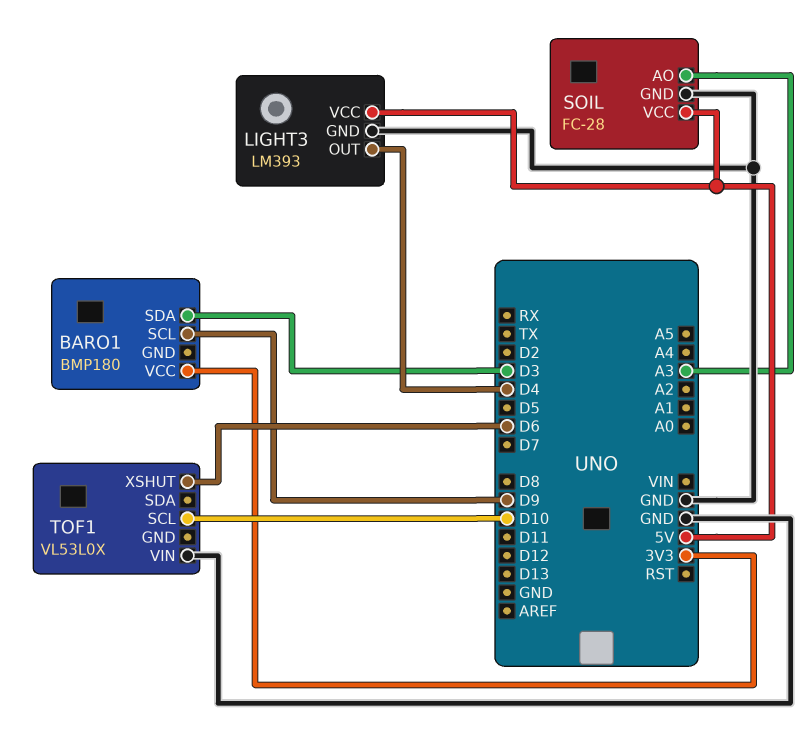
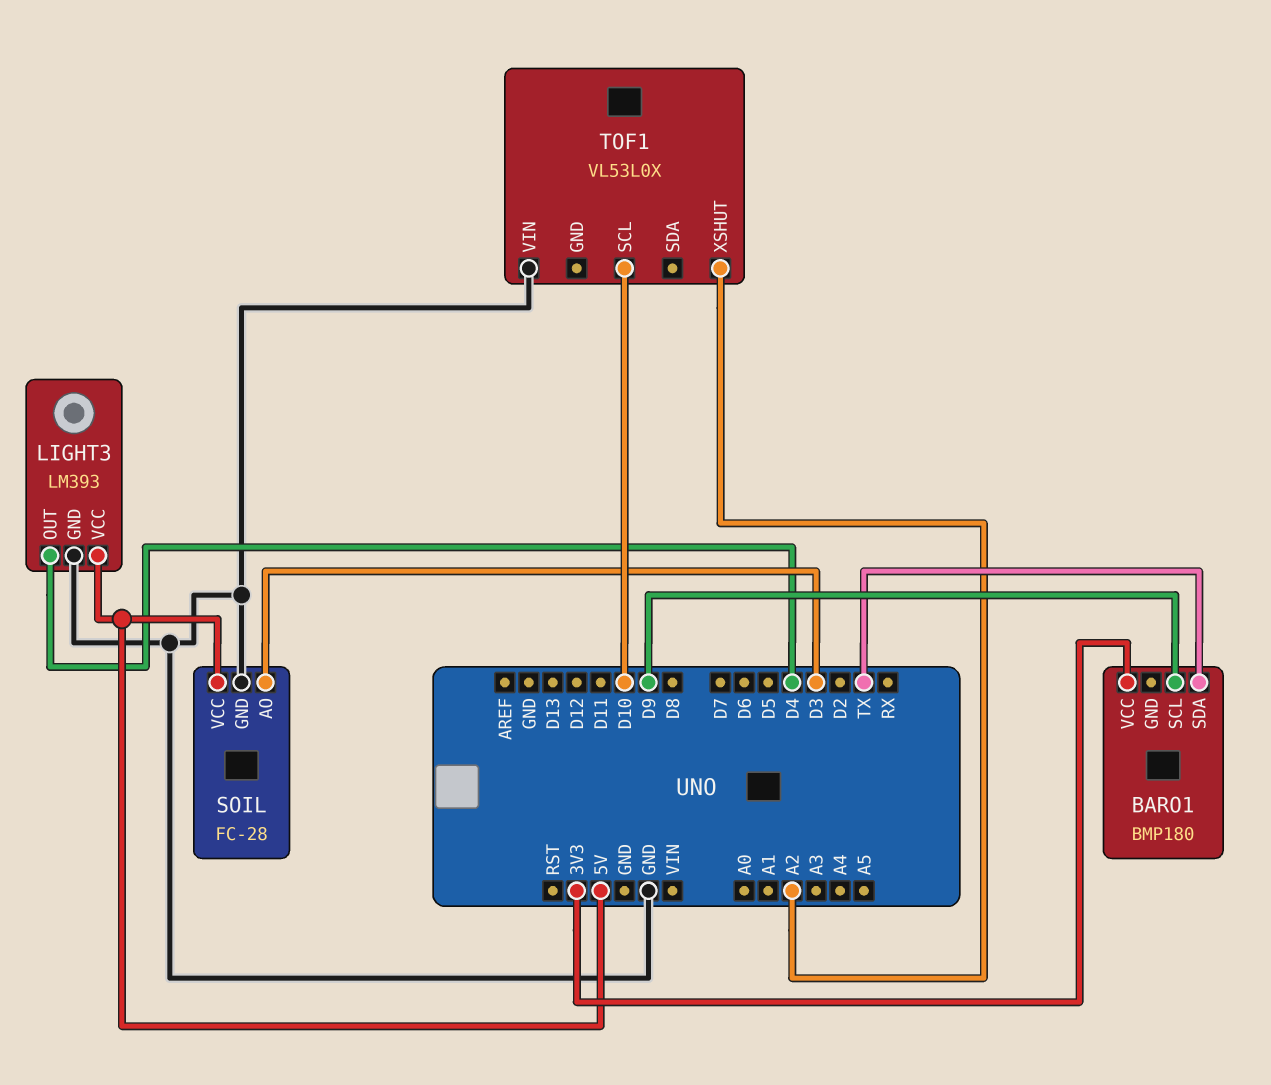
BARO1 pin SDA: D3 -> TX
SOIL pin AO: A3 -> D3
TOF1 pin XSHUT: D6 -> A2

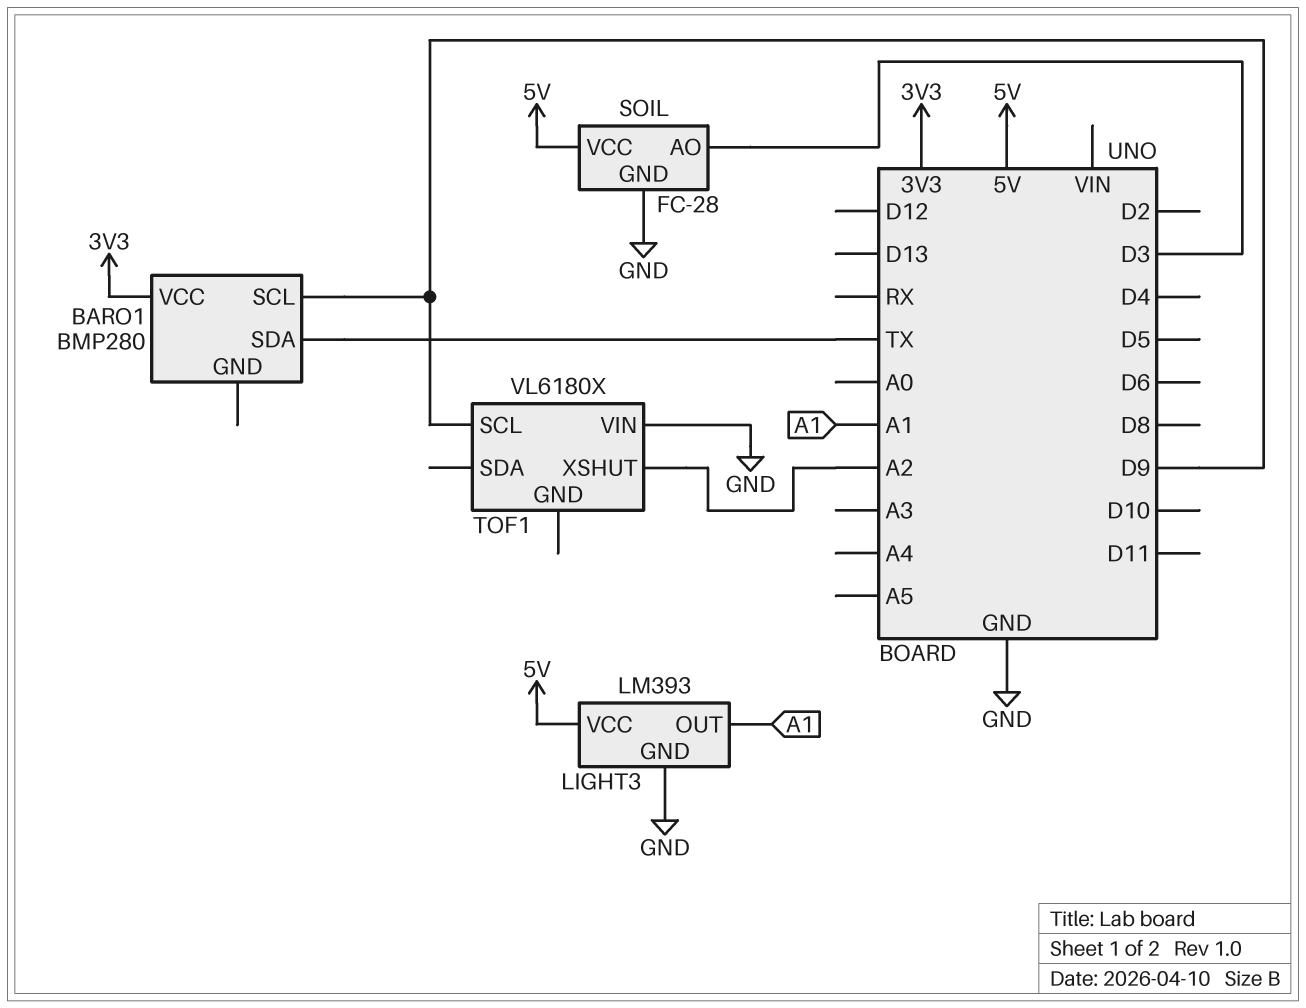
BARO1: BMP180 -> BMP280
LIGHT3 pin OUT: D4 -> A1
TOF1: VL53L0X -> VL6180X
TOF1 pin SCL: D10 -> D9

